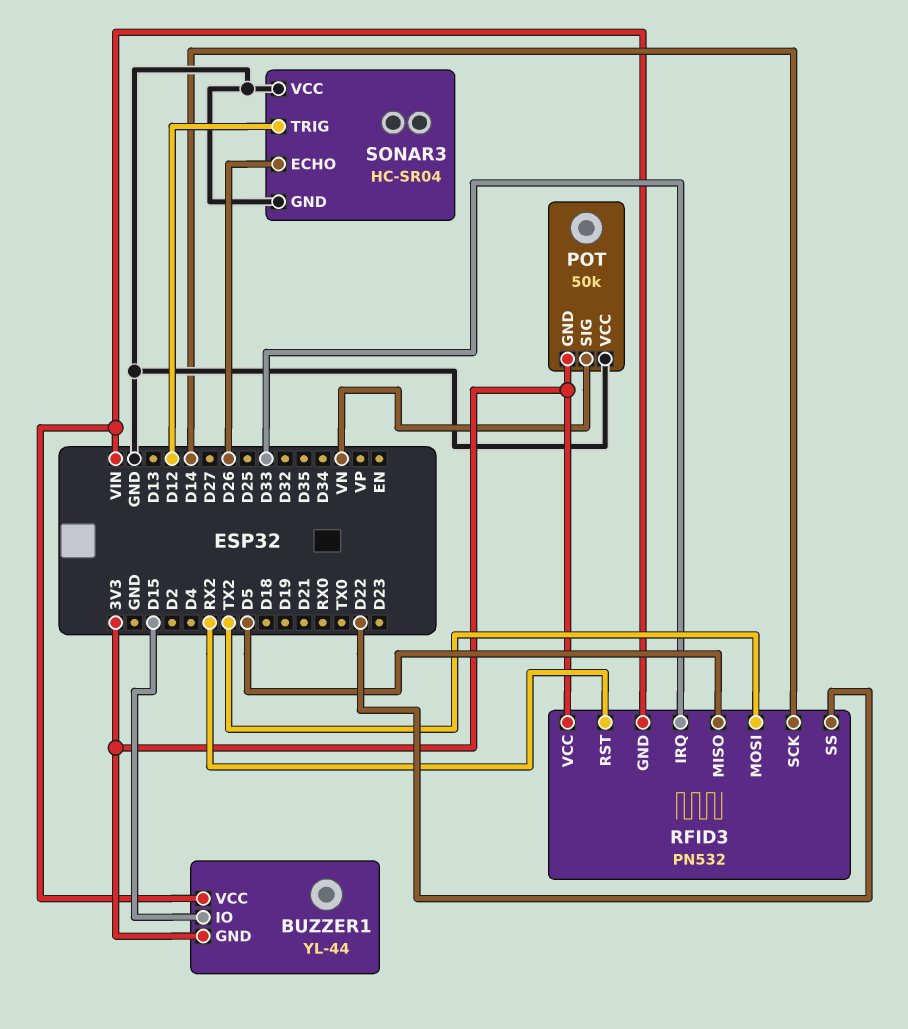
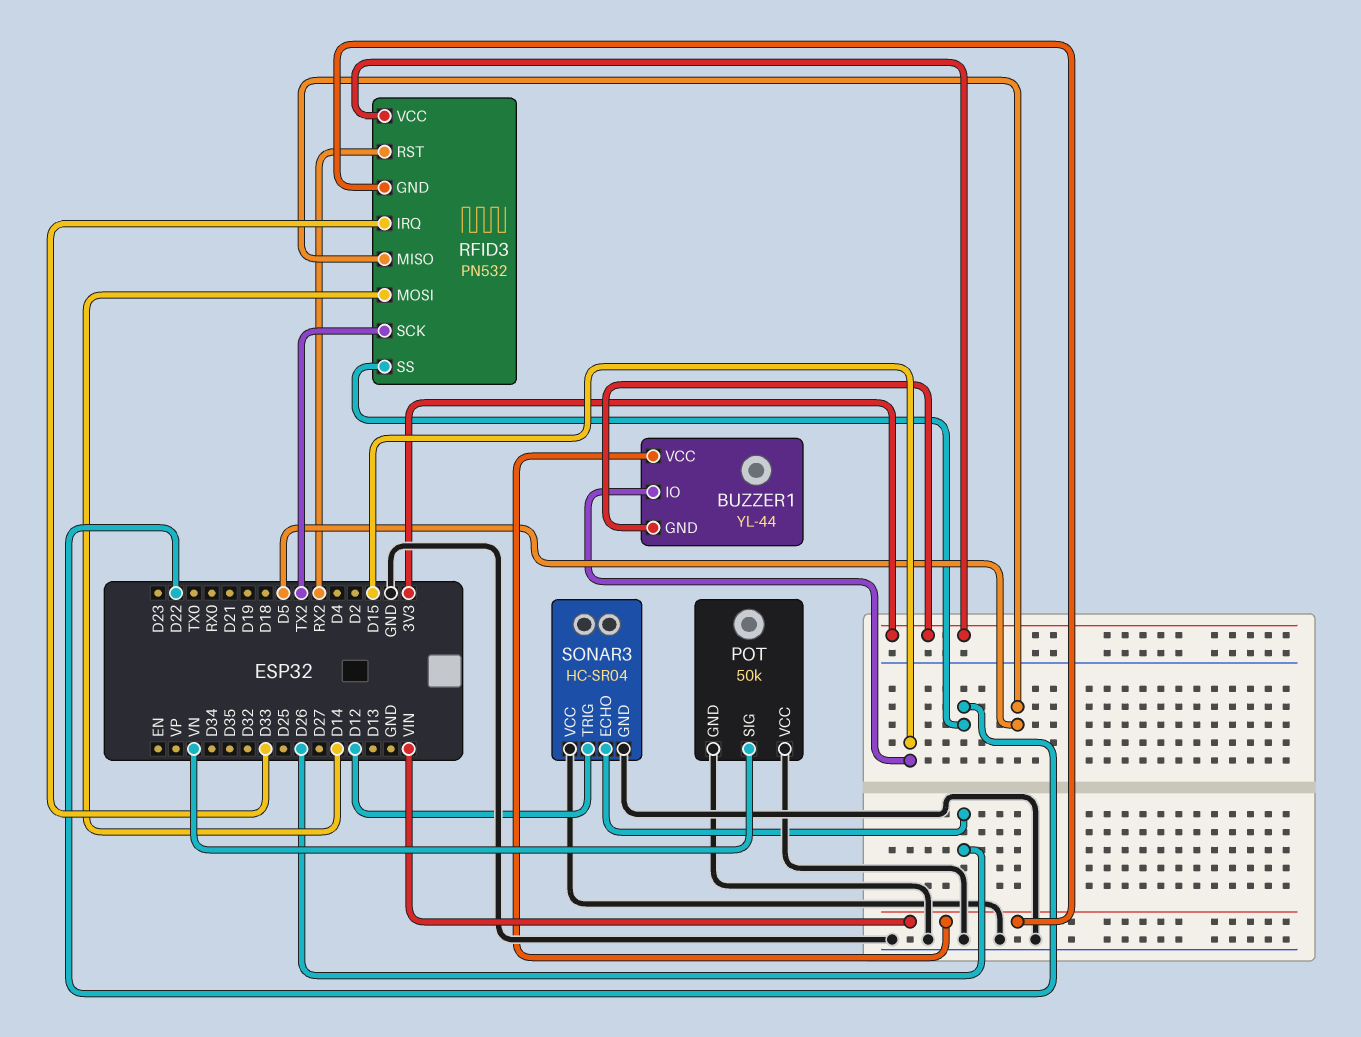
POT pin GND: 3V3 -> GND
RFID3 pin MOSI: TX2 -> D14
RFID3 pin SCK: D14 -> TX2

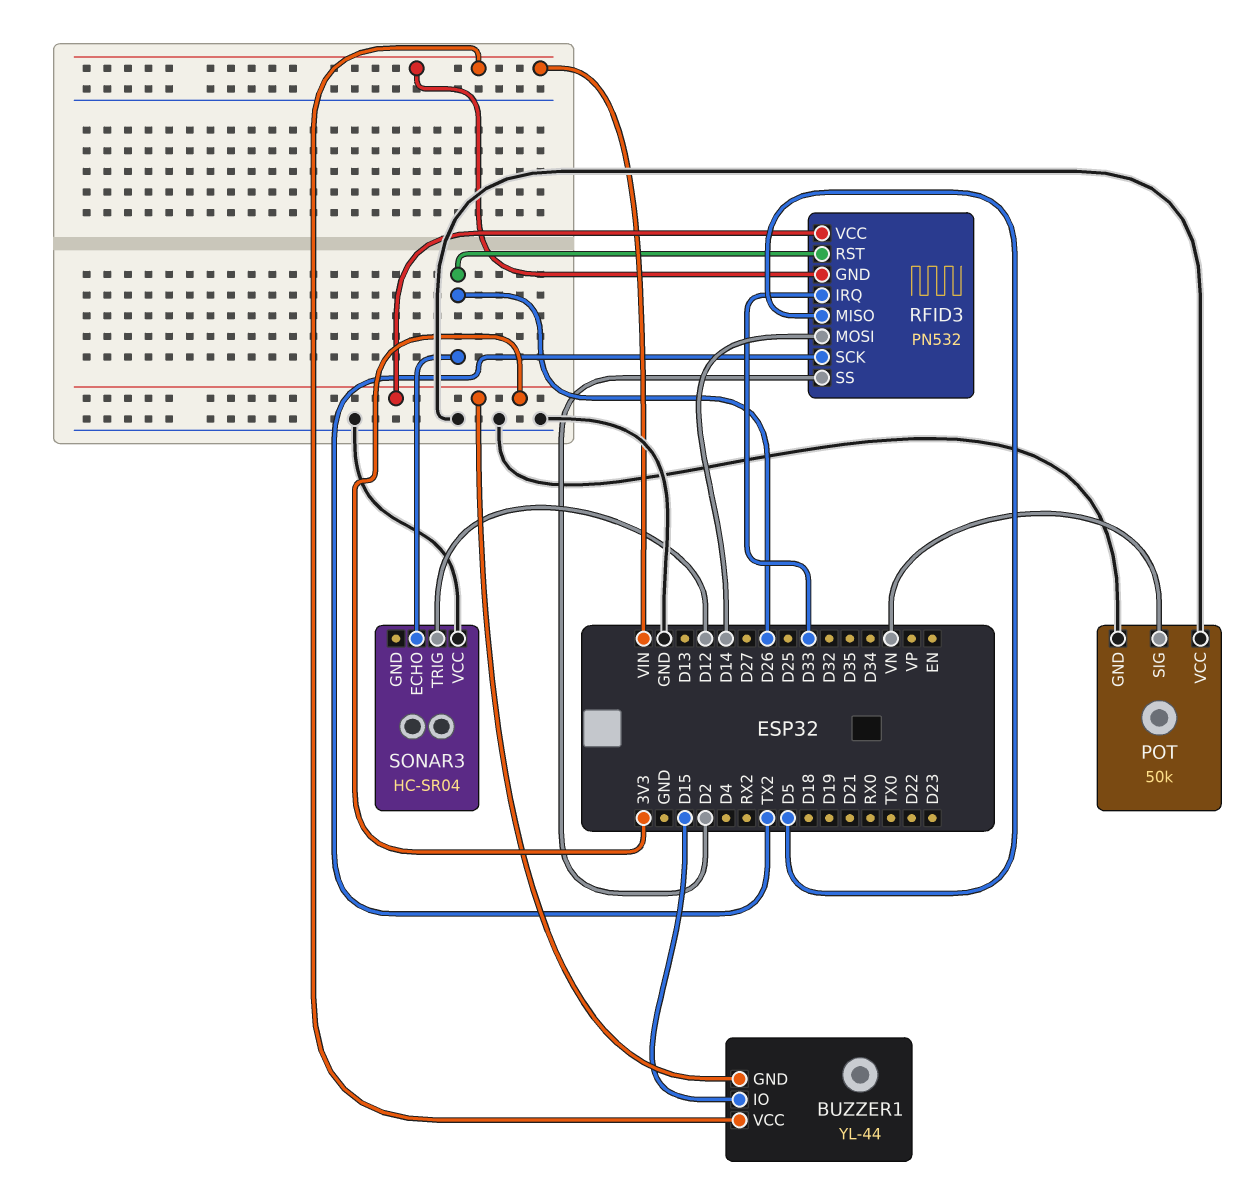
RFID3 pin RST: RX2 -> D26
RFID3 pin SS: D22 -> D2
SONAR3 pin GND: GND -> none

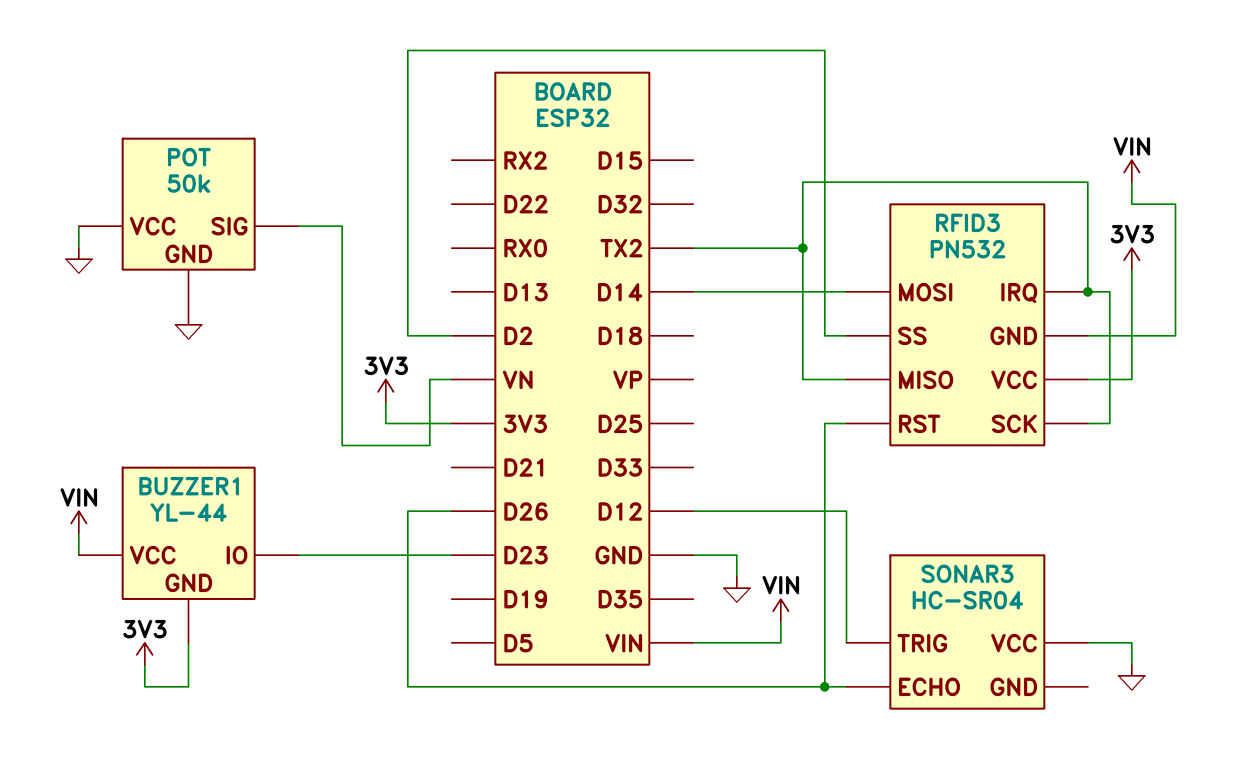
BUZZER1 pin IO: D15 -> D23
RFID3 pin IRQ: D33 -> TX2
RFID3 pin MISO: D5 -> TX2

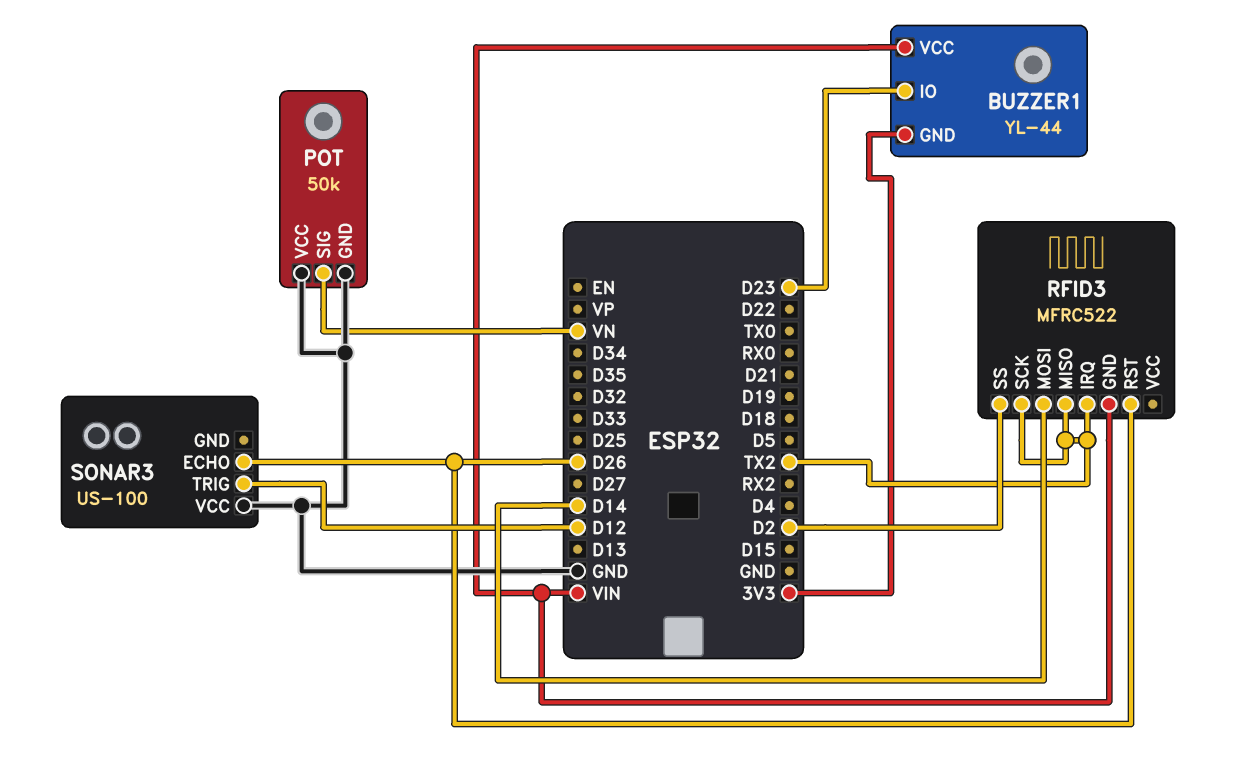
RFID3: PN532 -> MFRC522
RFID3 pin VCC: 3V3 -> none
SONAR3: HC-SR04 -> US-100

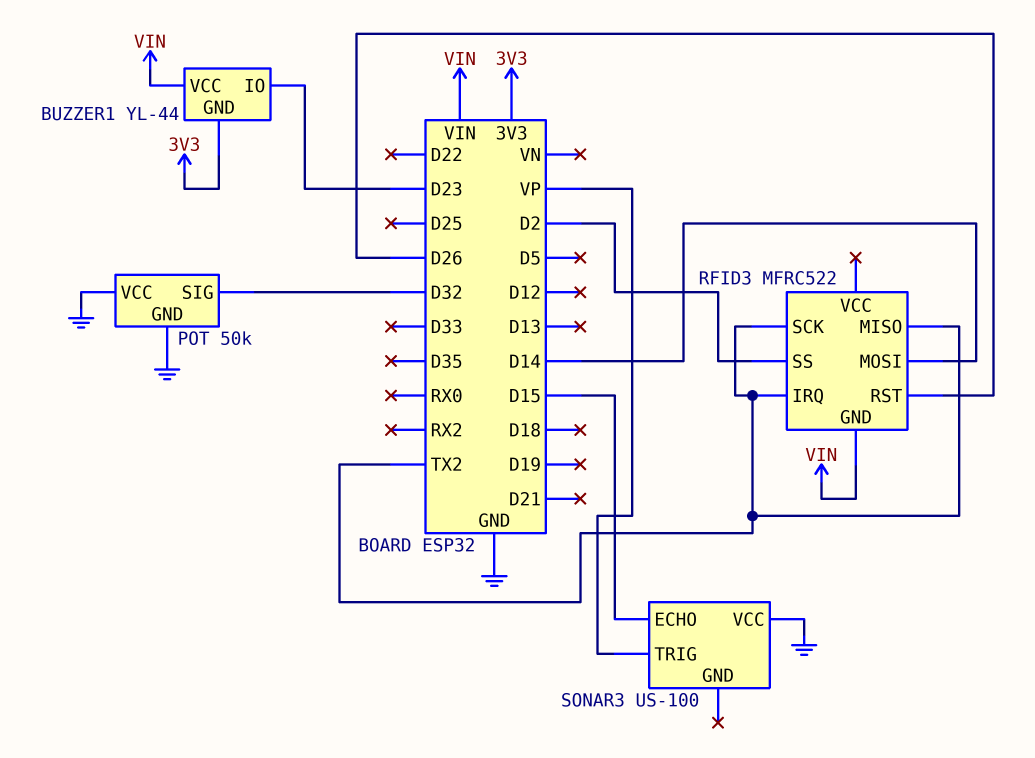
POT pin SIG: VN -> D32
SONAR3 pin ECHO: D26 -> D15
SONAR3 pin TRIG: D12 -> VP

